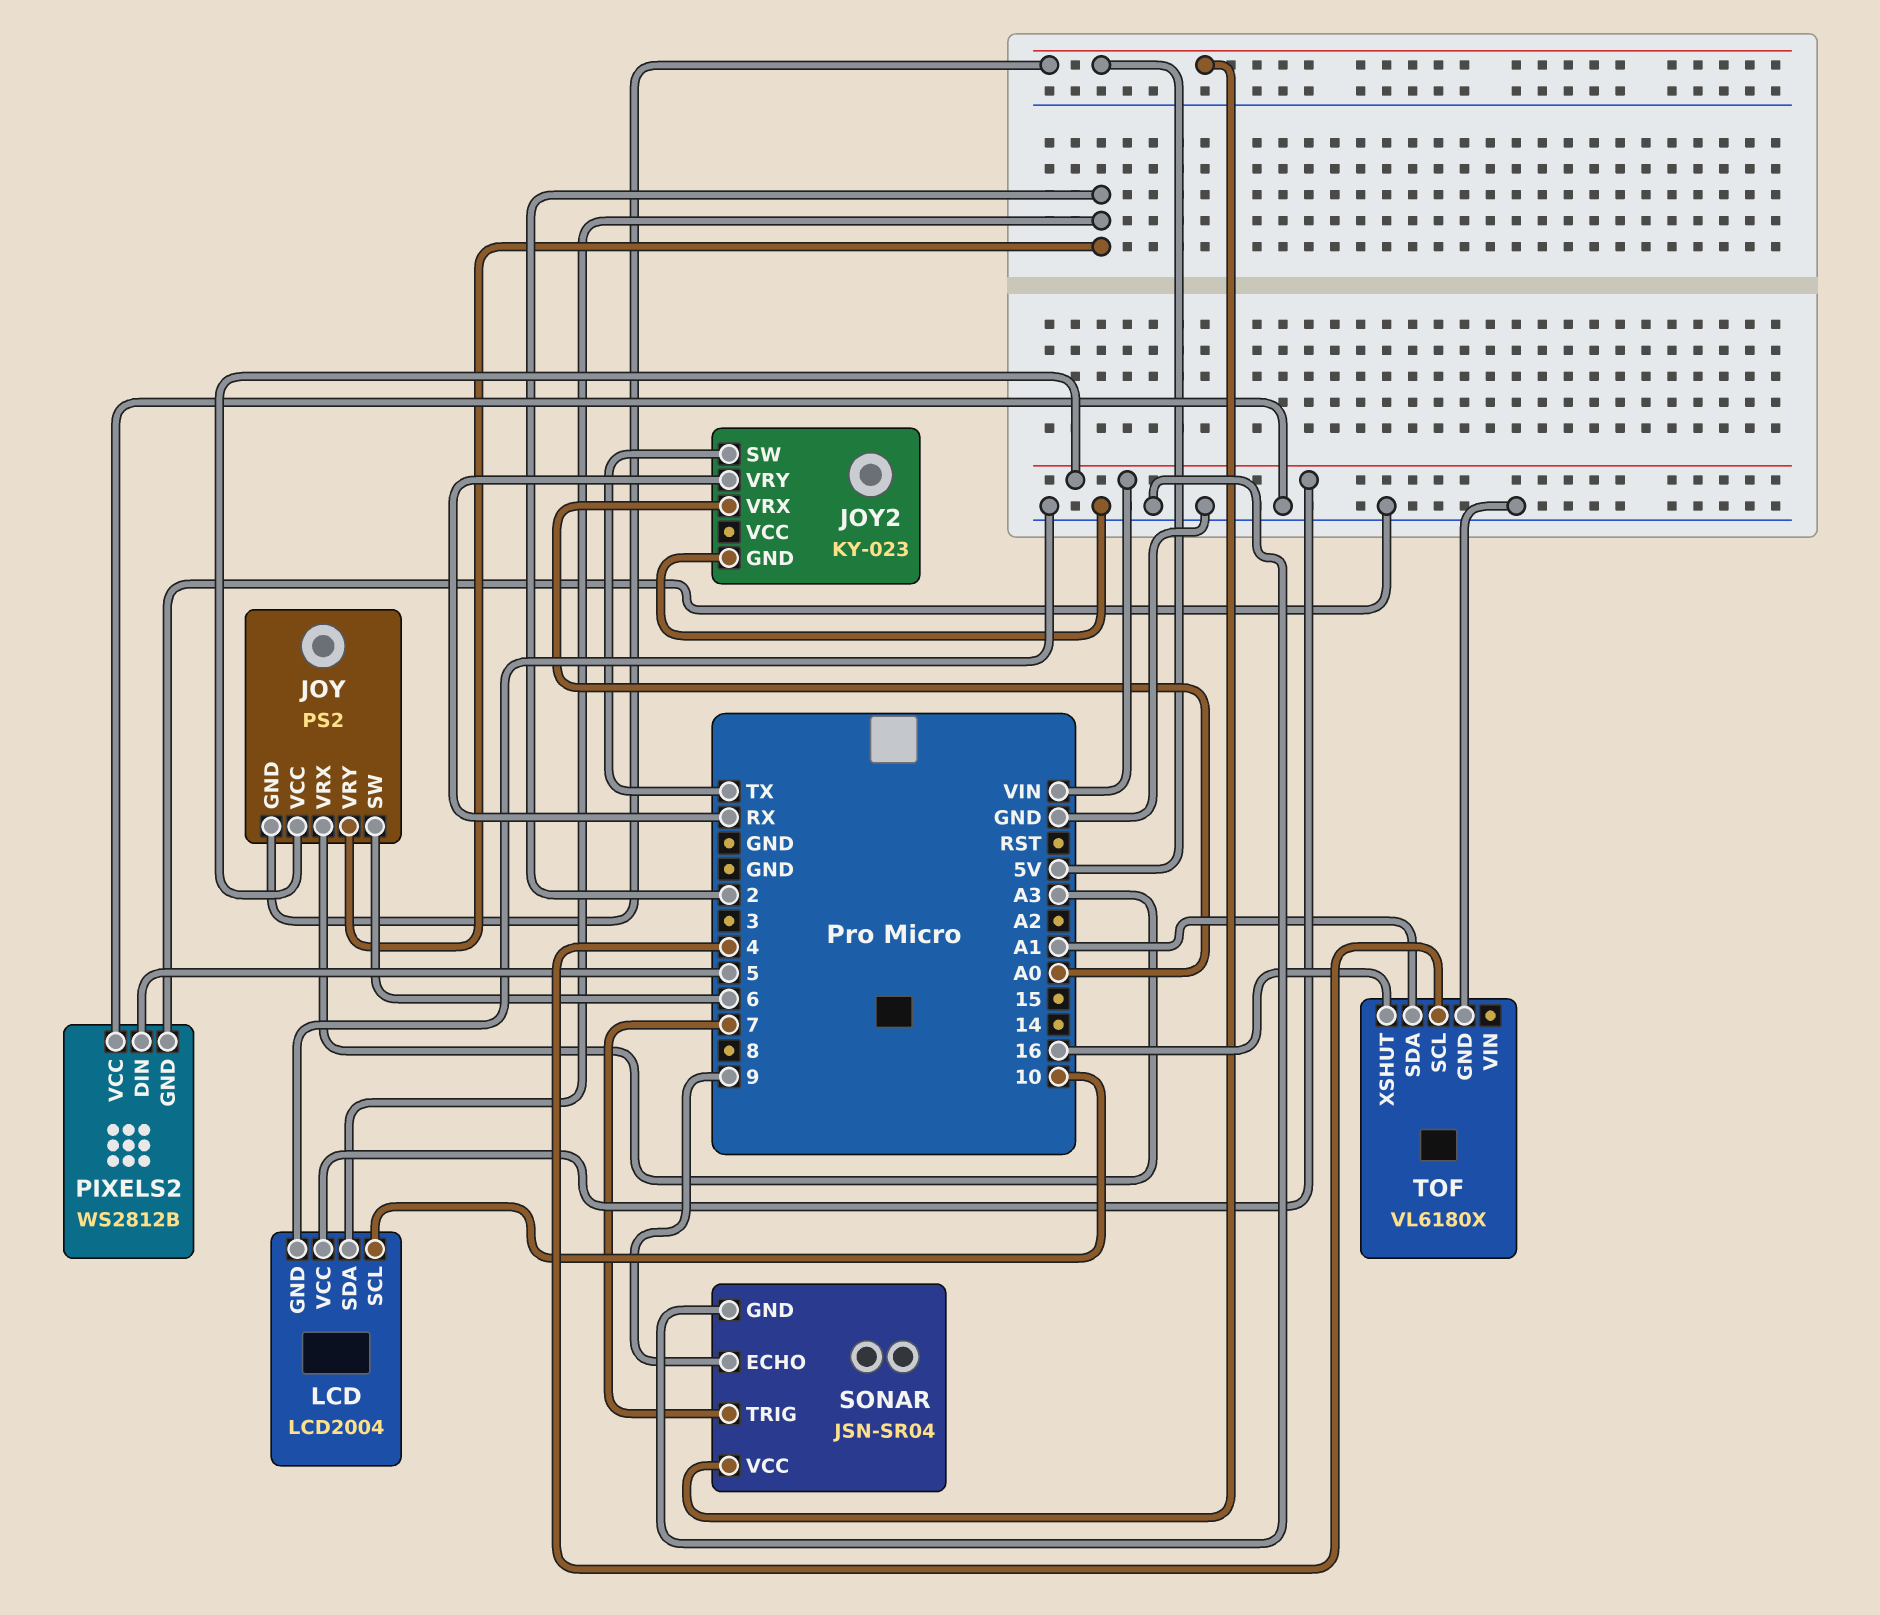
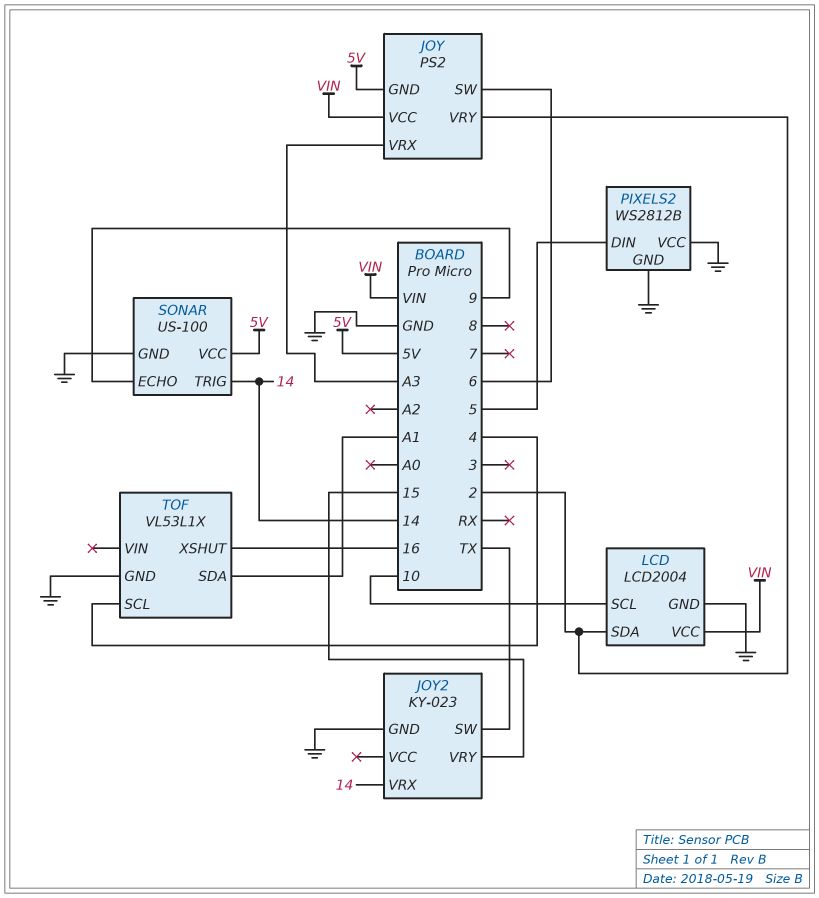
JOY2 pin VRX: A0 -> 14
JOY2 pin VRY: RX -> 15
SONAR: JSN-SR04 -> US-100
SONAR pin TRIG: 7 -> 14
TOF: VL6180X -> VL53L1X

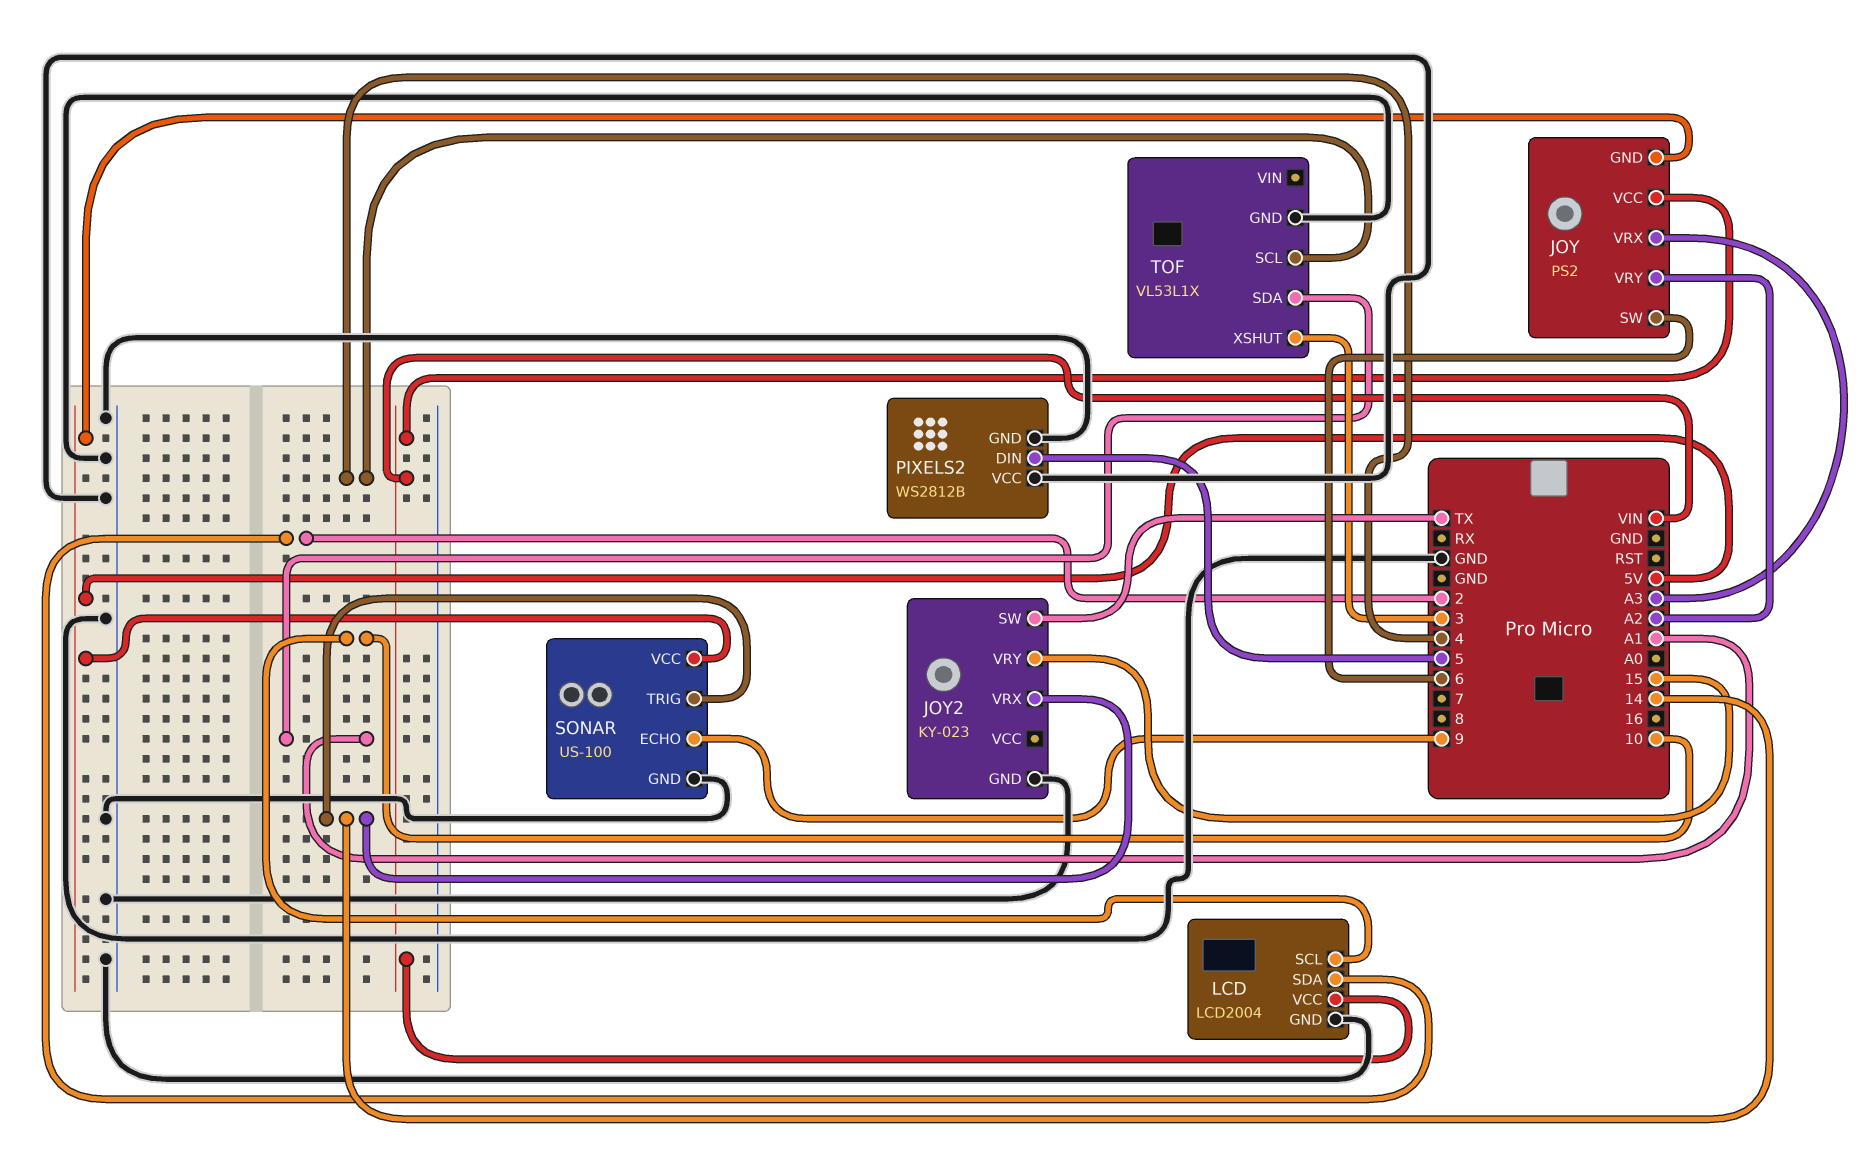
JOY pin VRY: 2 -> A2
TOF pin XSHUT: 16 -> 3

